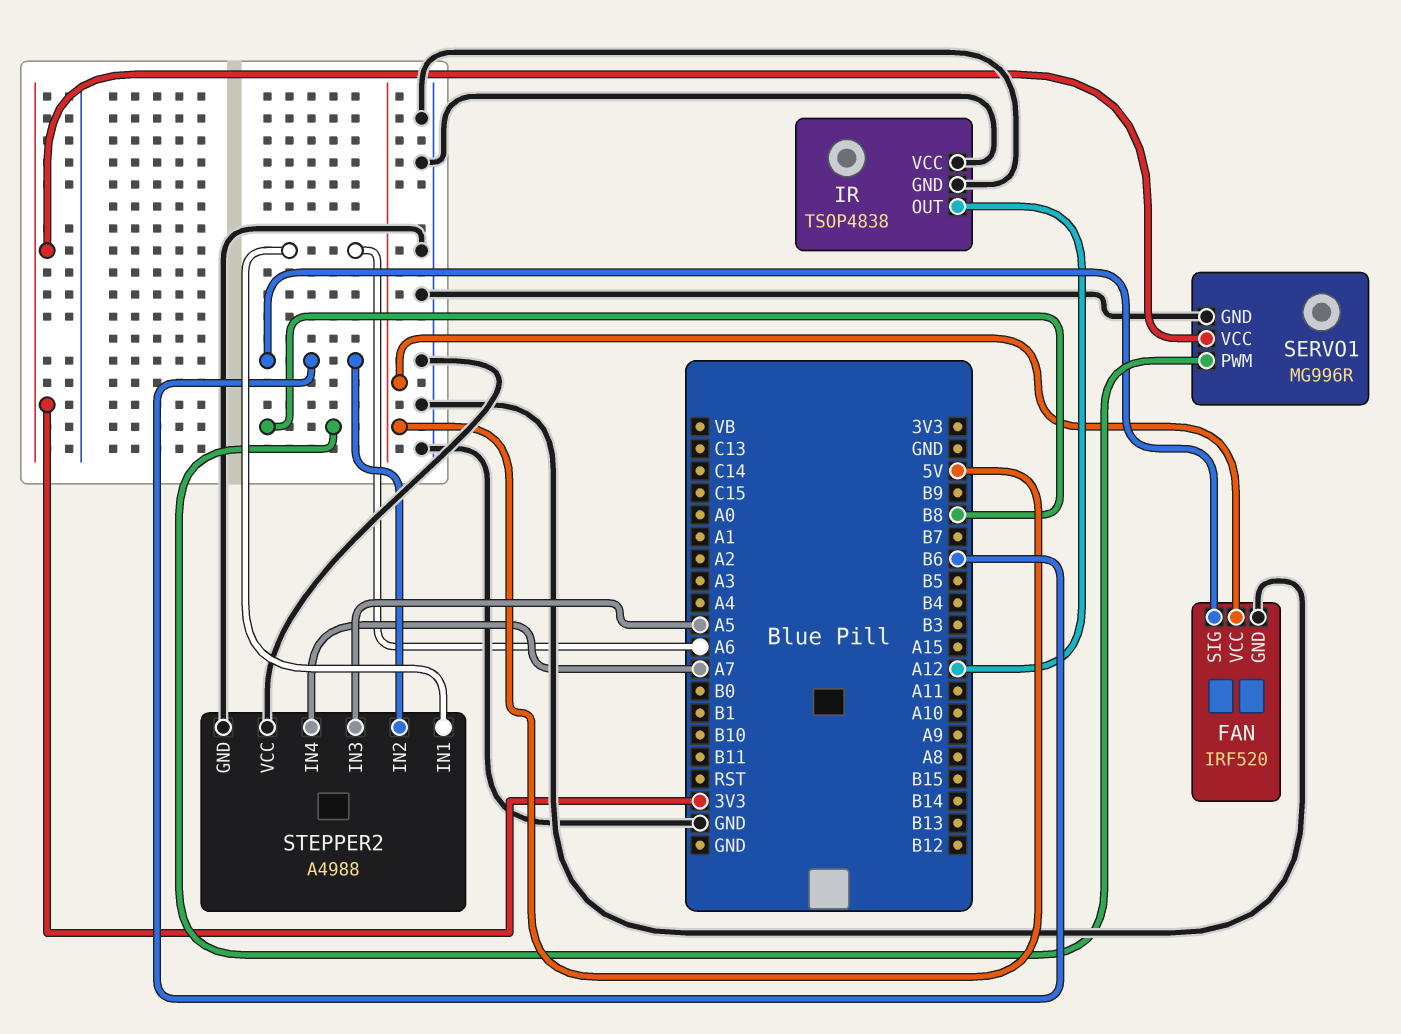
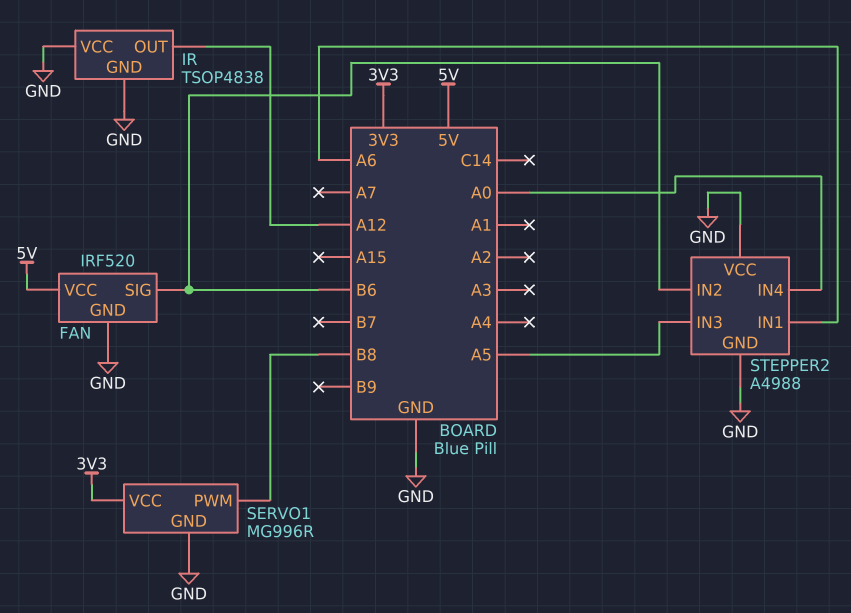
STEPPER2 pin IN4: A7 -> A0

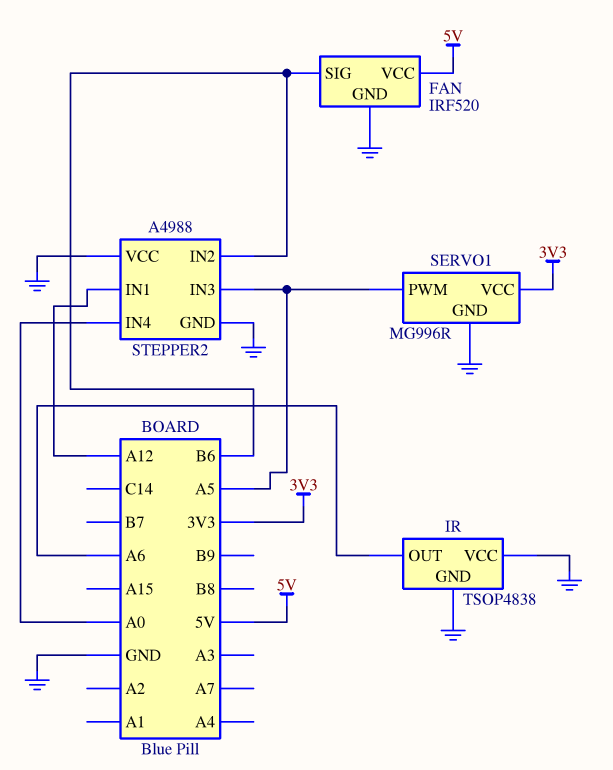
IR pin OUT: A12 -> A6
SERVO1 pin PWM: B8 -> A5
STEPPER2 pin IN1: A6 -> A12

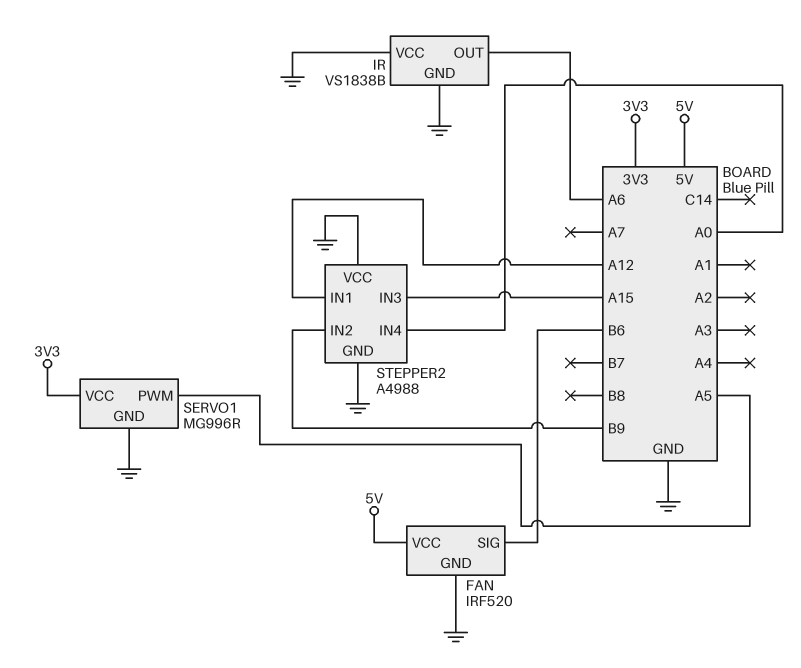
IR: TSOP4838 -> VS1838B
STEPPER2 pin IN2: B6 -> B9
STEPPER2 pin IN3: A5 -> A15

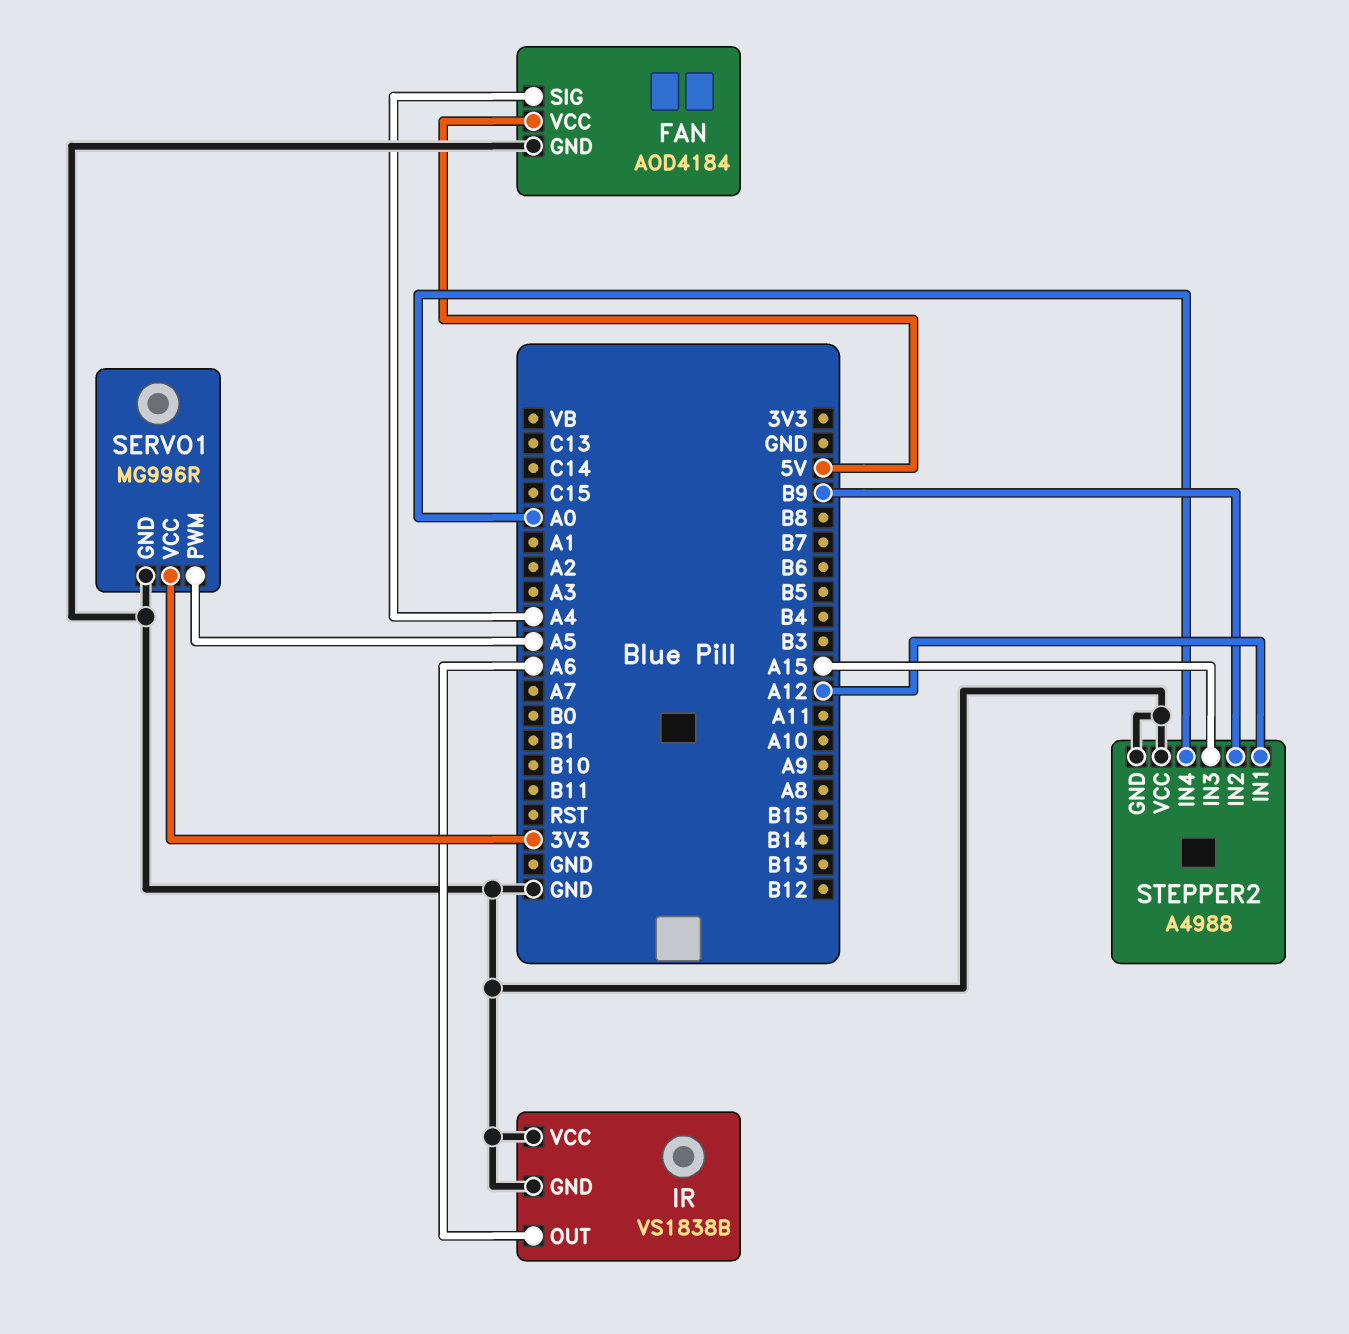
FAN: IRF520 -> AOD4184
FAN pin SIG: B6 -> A4

